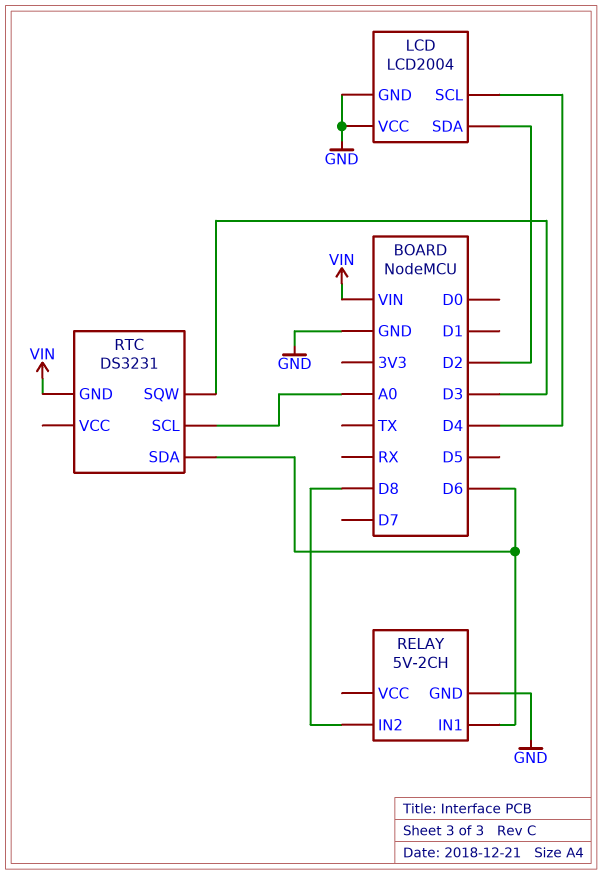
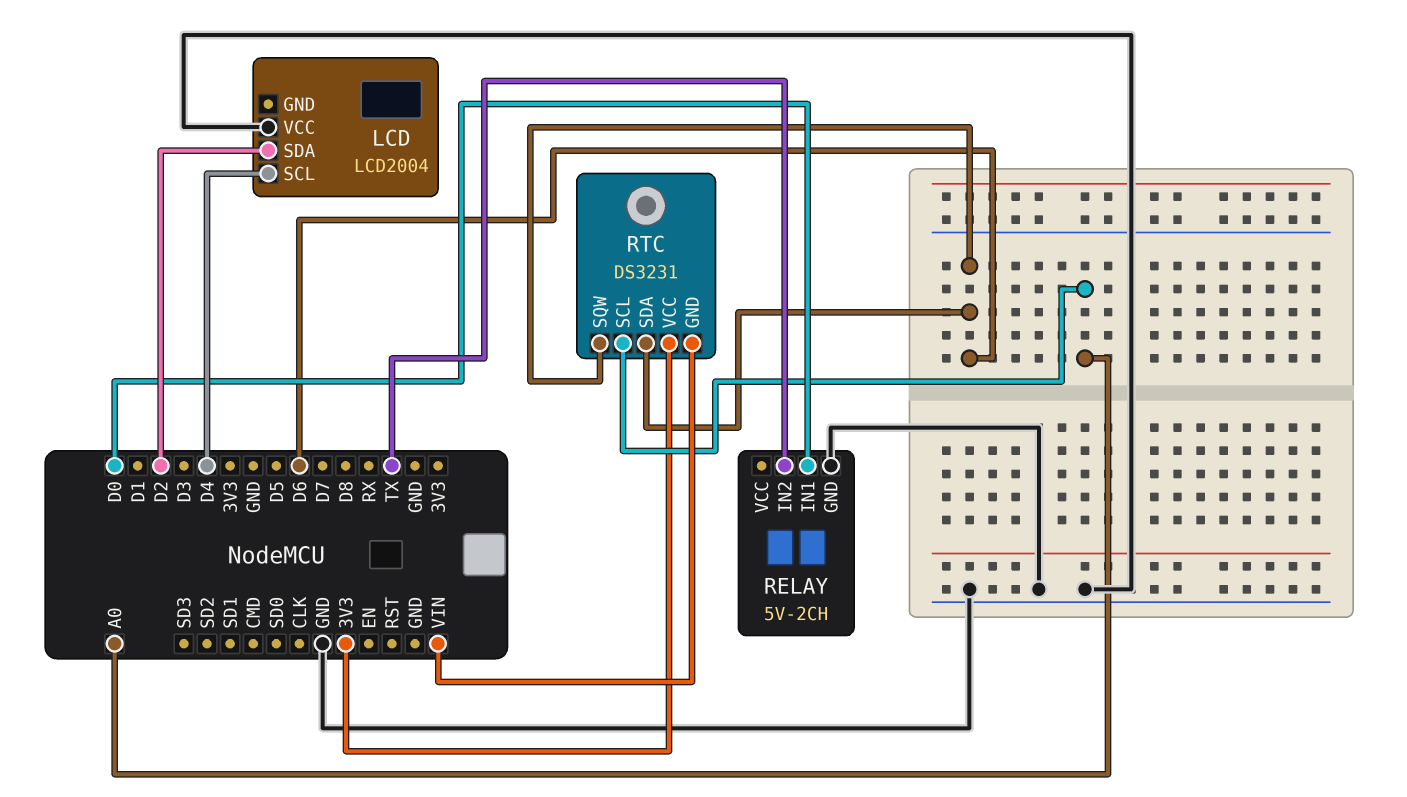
LCD pin GND: GND -> none
RELAY pin IN1: D6 -> D0
RELAY pin IN2: D8 -> TX
RTC pin SQW: D3 -> D6
RTC pin VCC: none -> 3V3

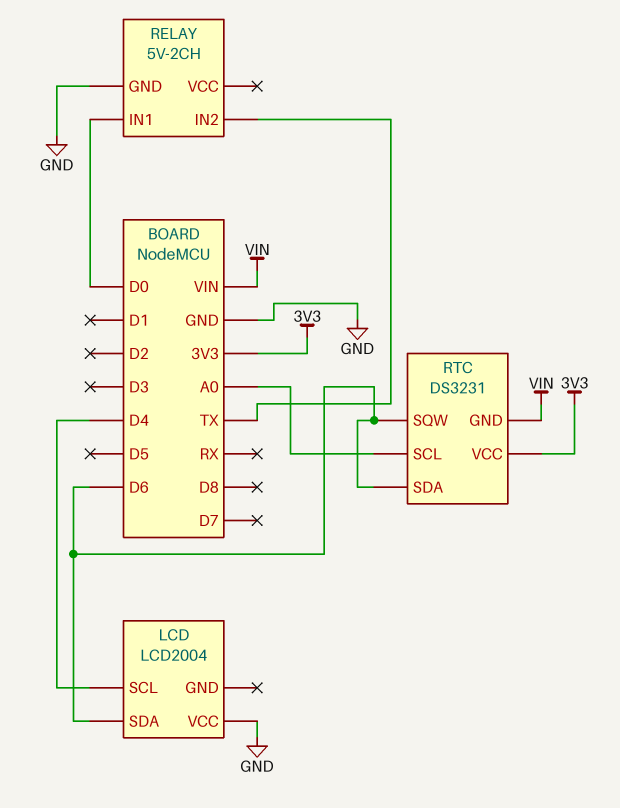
LCD pin SDA: D2 -> D6

